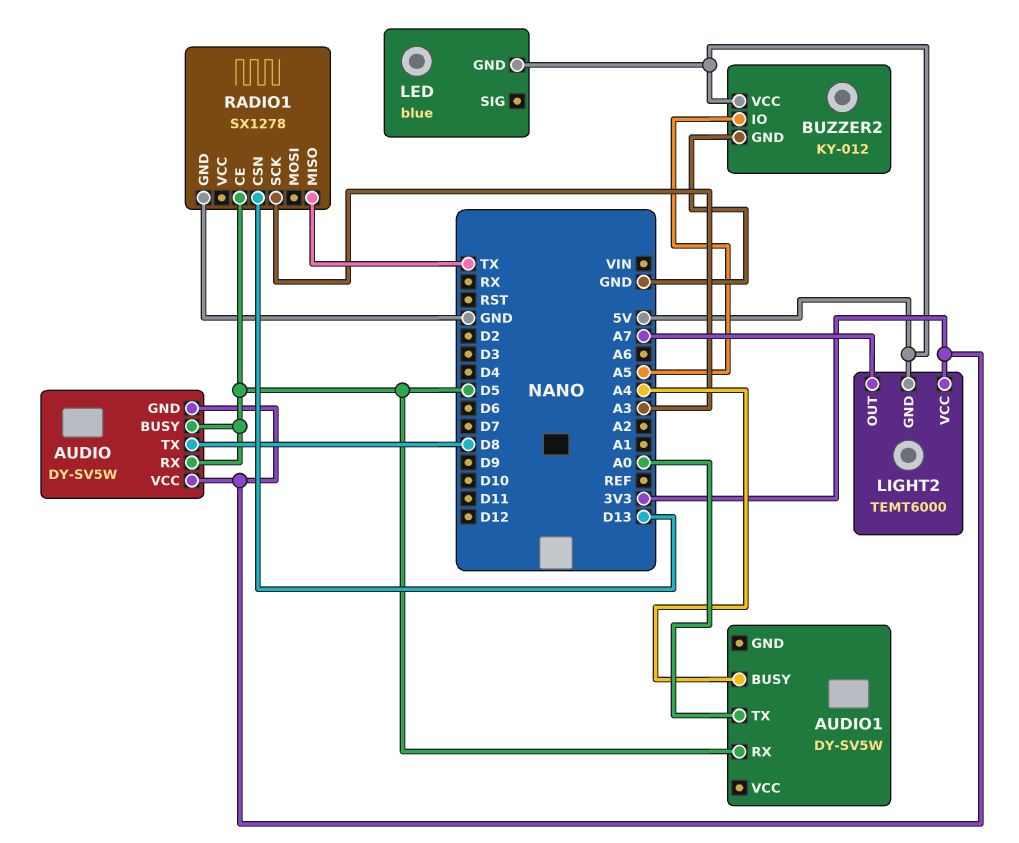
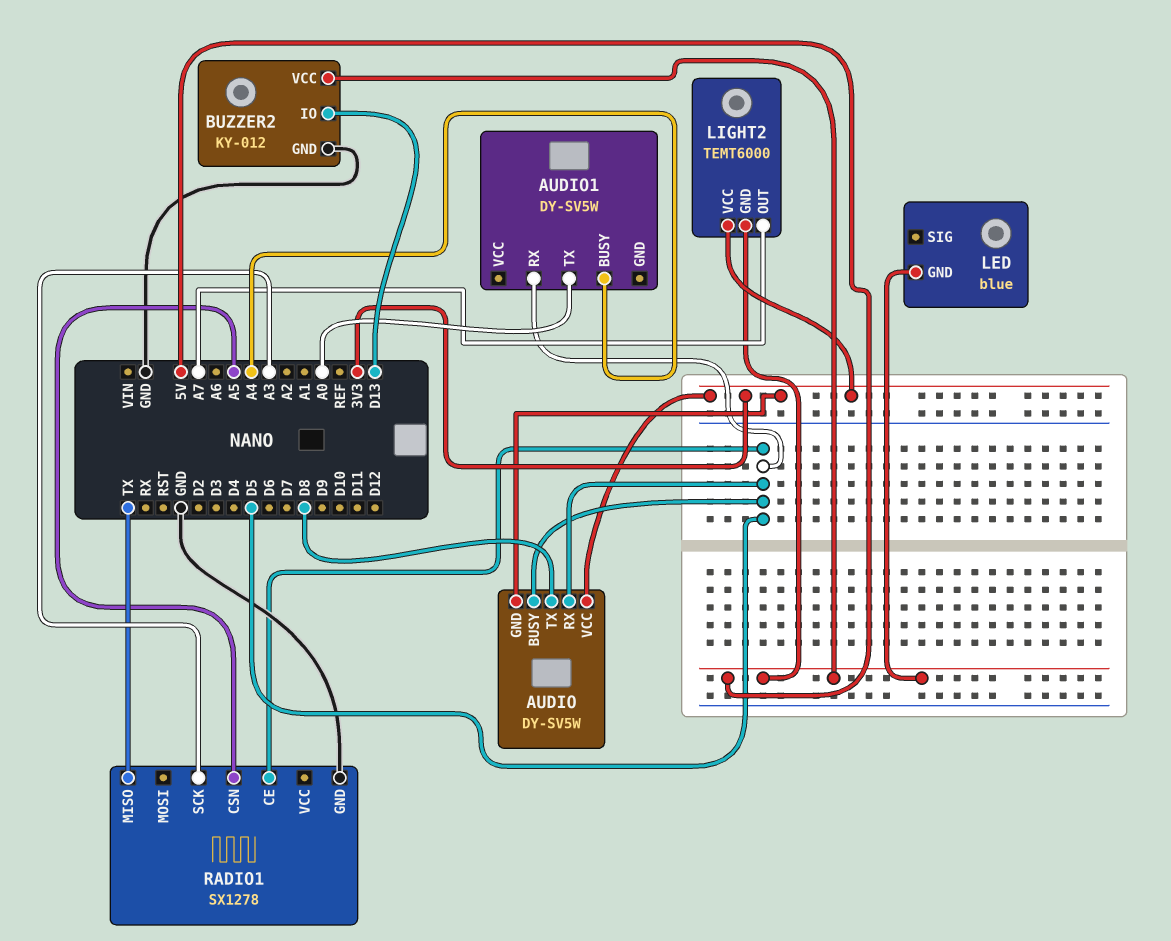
BUZZER2 pin IO: A5 -> D13
RADIO1 pin CSN: D13 -> A5

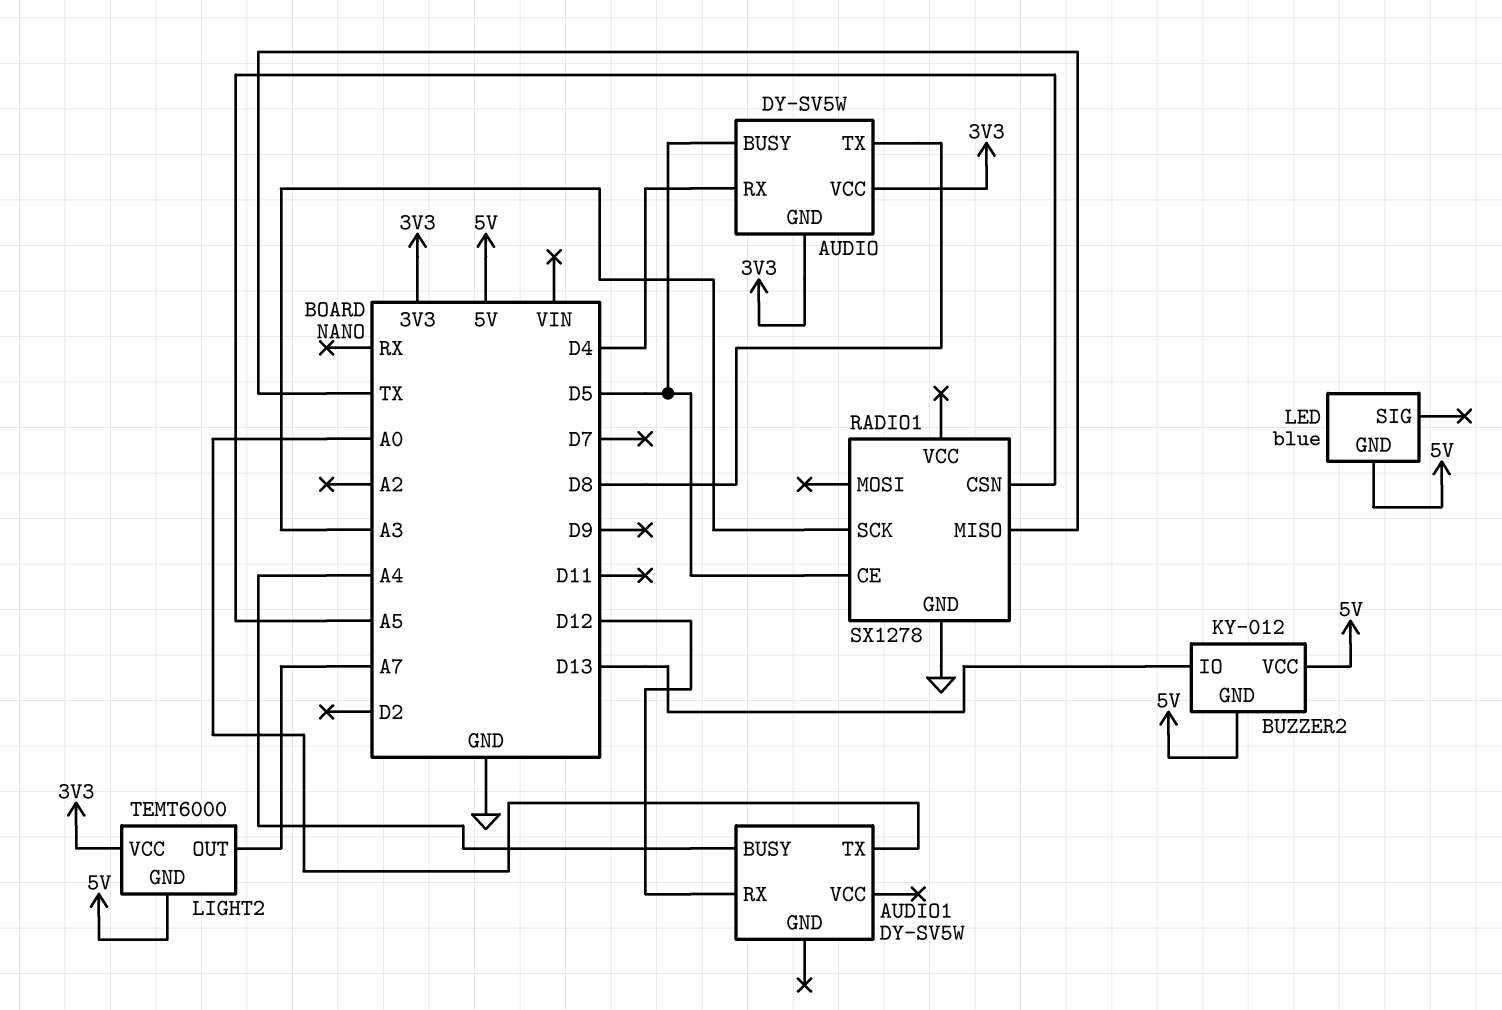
AUDIO pin RX: D5 -> D4
AUDIO1 pin RX: D5 -> D12
BUZZER2 pin GND: GND -> 5V

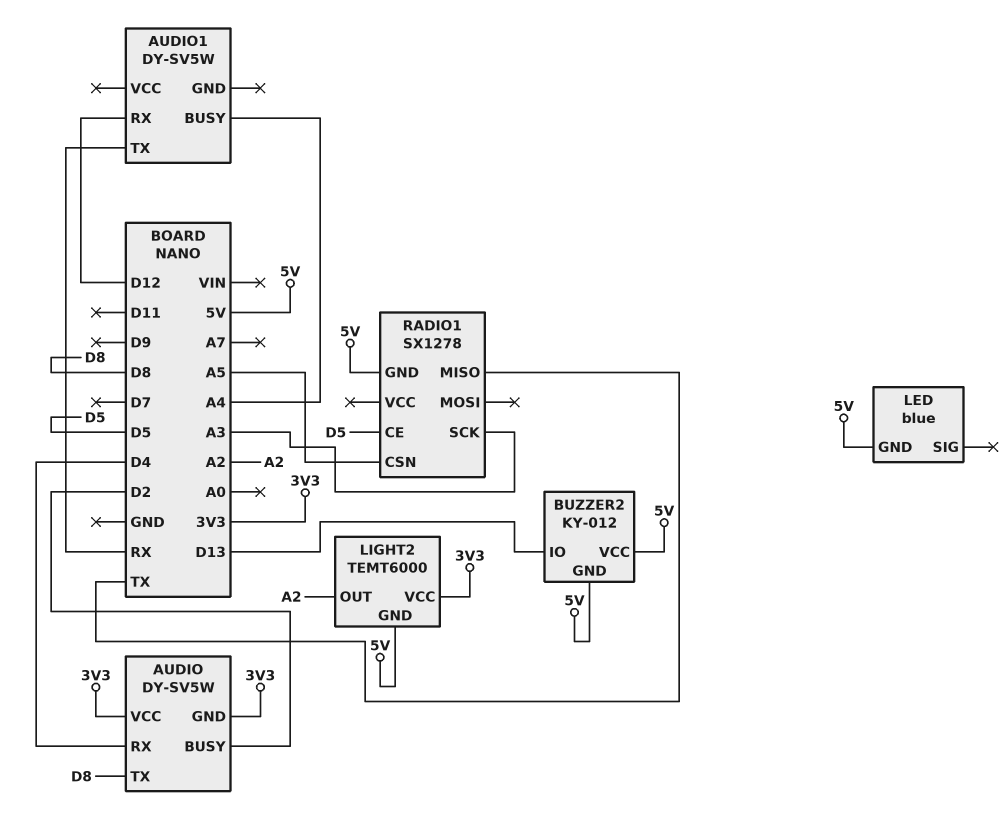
AUDIO pin BUSY: D5 -> D2
AUDIO1 pin TX: A0 -> RX
LIGHT2 pin OUT: A7 -> A2
RADIO1 pin GND: GND -> 5V

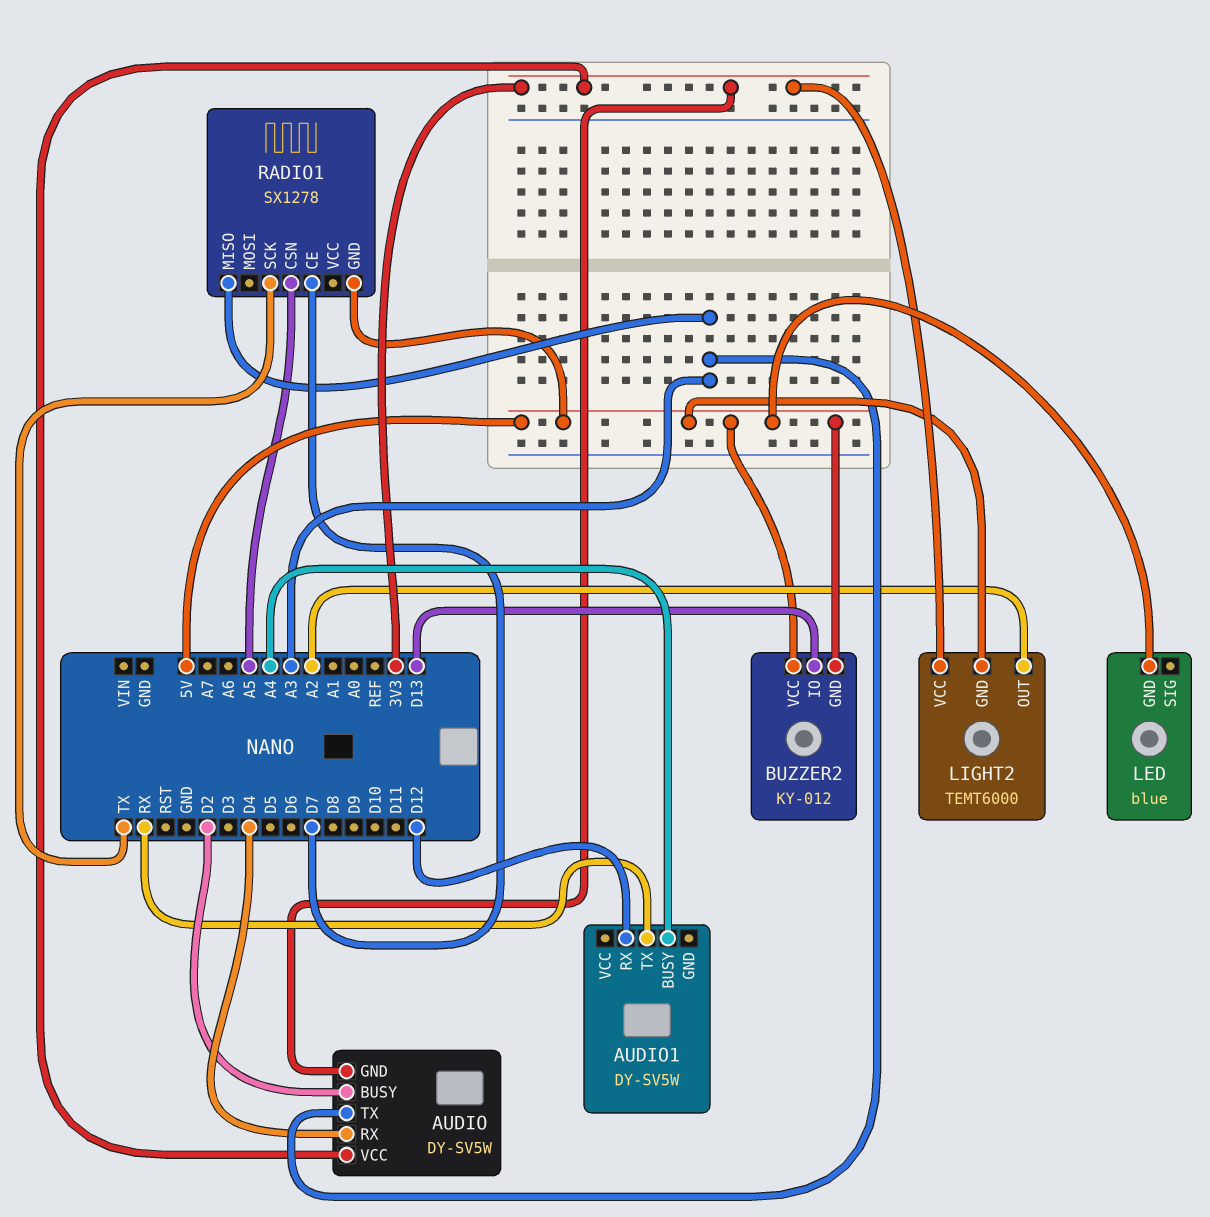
AUDIO pin TX: D8 -> A3
RADIO1 pin CE: D5 -> D7
RADIO1 pin MISO: TX -> A3
RADIO1 pin SCK: A3 -> TX

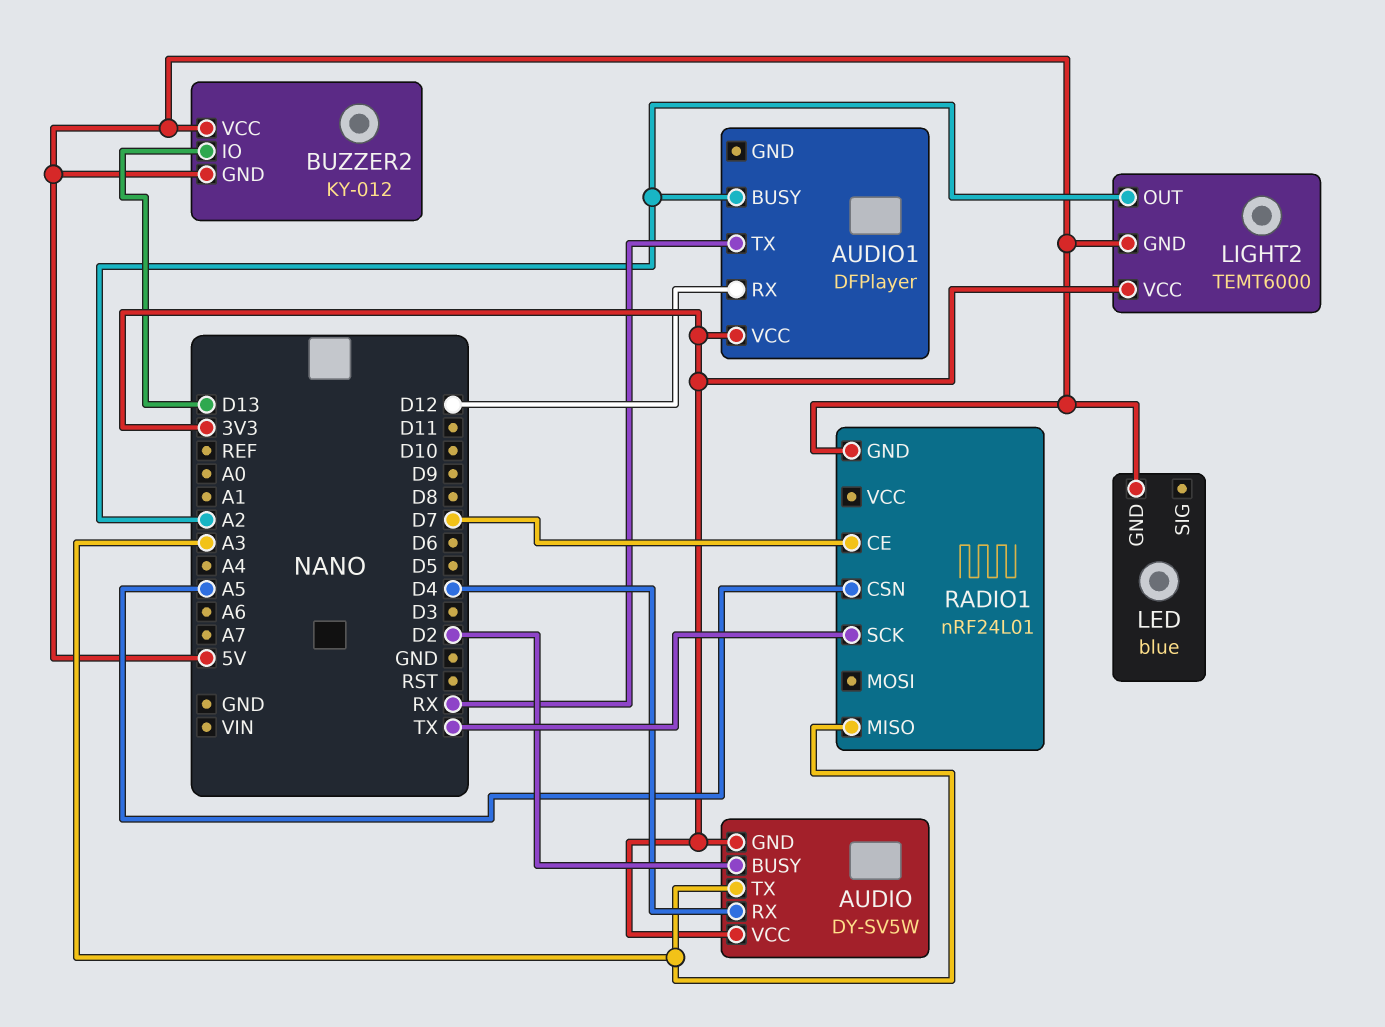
AUDIO1: DY-SV5W -> DFPlayer
AUDIO1 pin BUSY: A4 -> A2
AUDIO1 pin VCC: none -> 3V3
RADIO1: SX1278 -> nRF24L01

